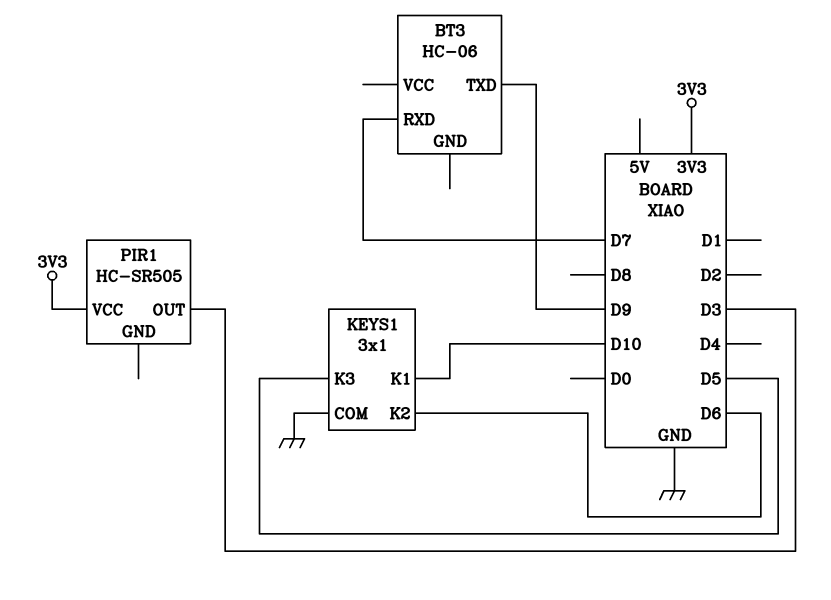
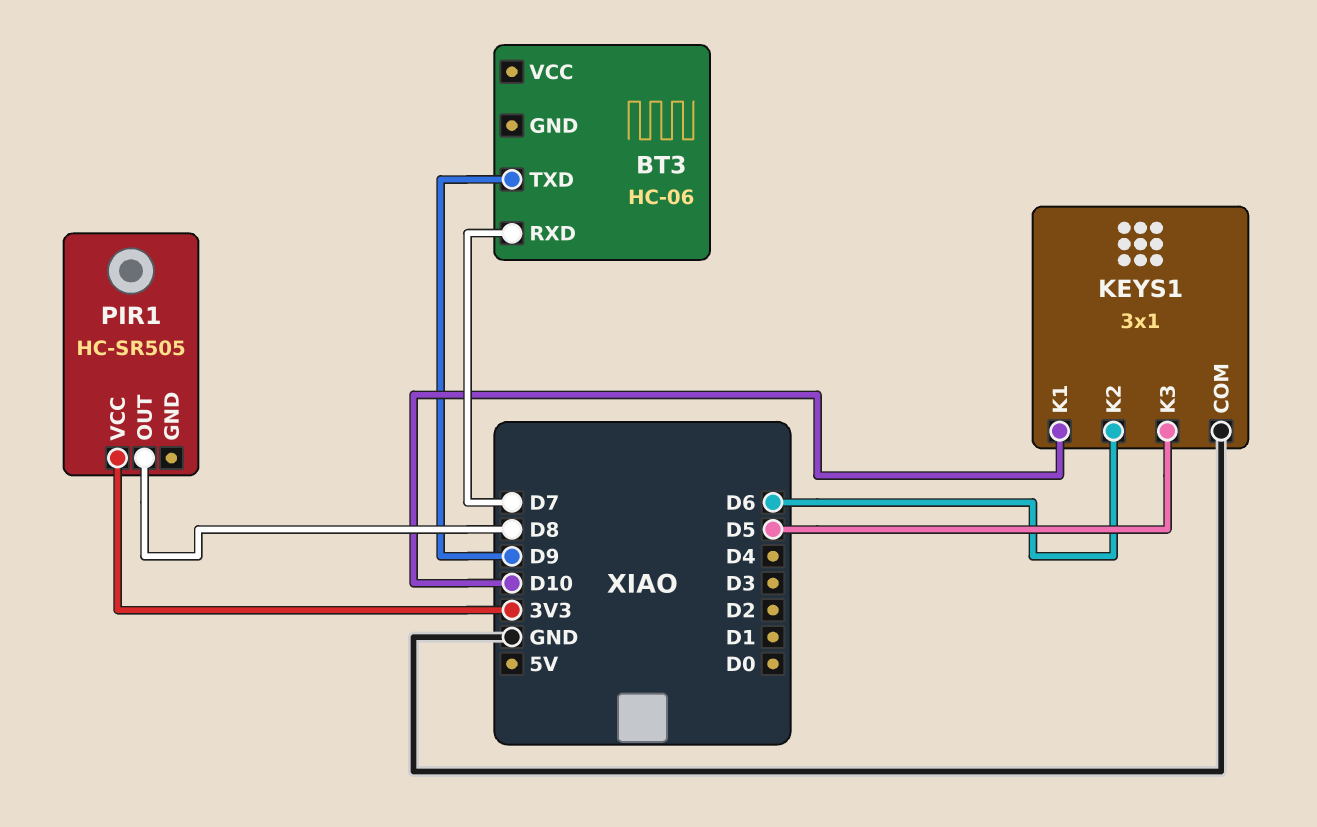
PIR1 pin OUT: D3 -> D8

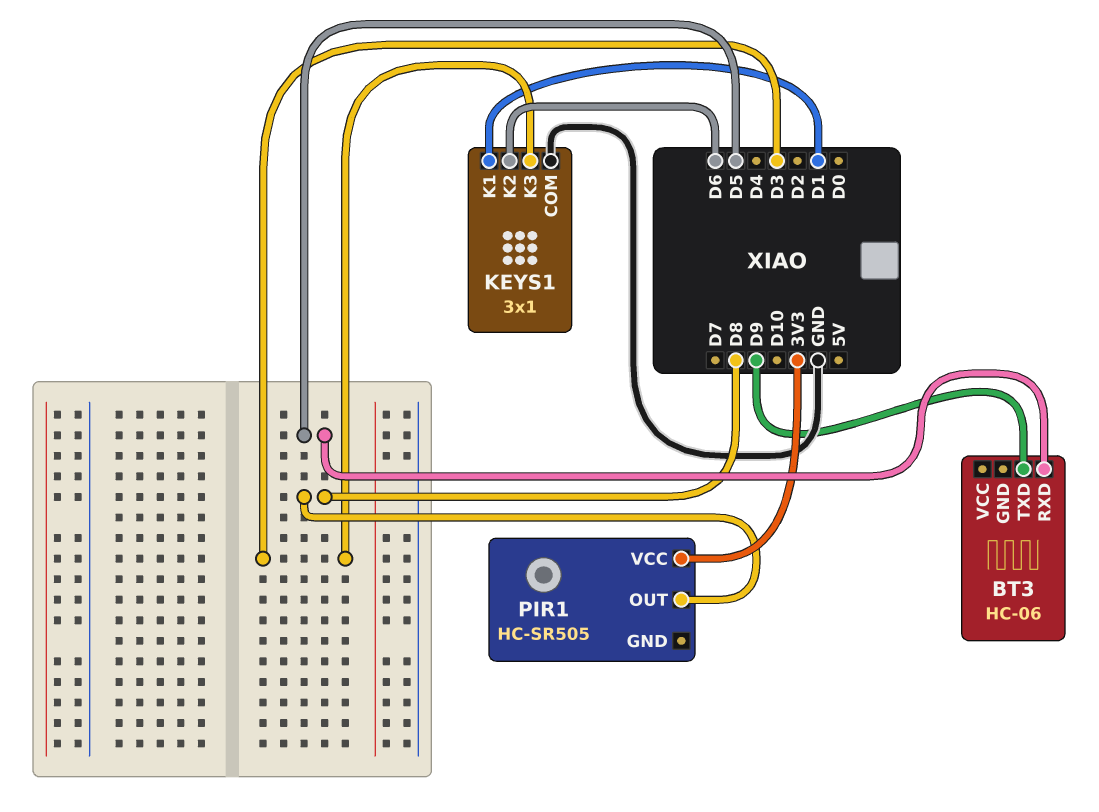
BT3 pin RXD: D7 -> D5
KEYS1 pin K1: D10 -> D1
KEYS1 pin K3: D5 -> D3

